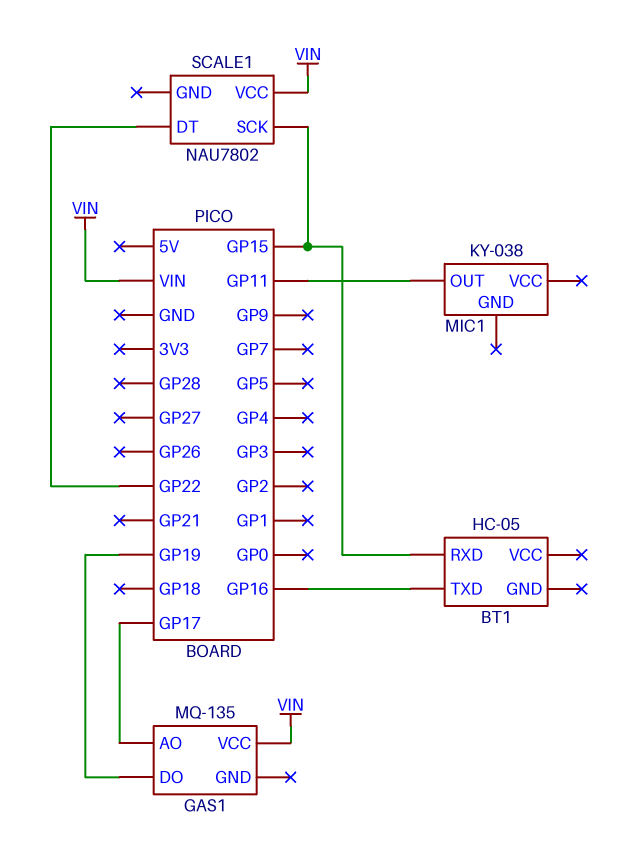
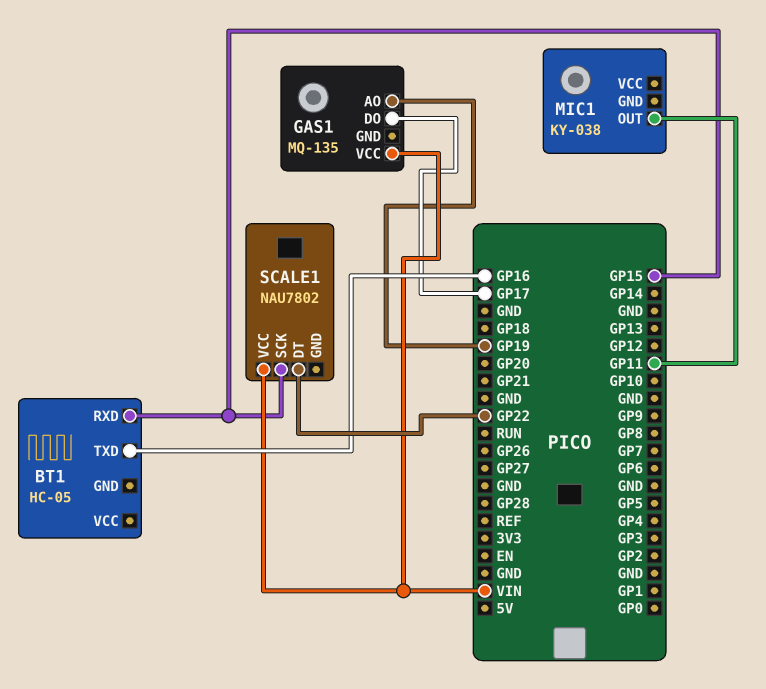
GAS1 pin AO: GP17 -> GP19
GAS1 pin DO: GP19 -> GP17

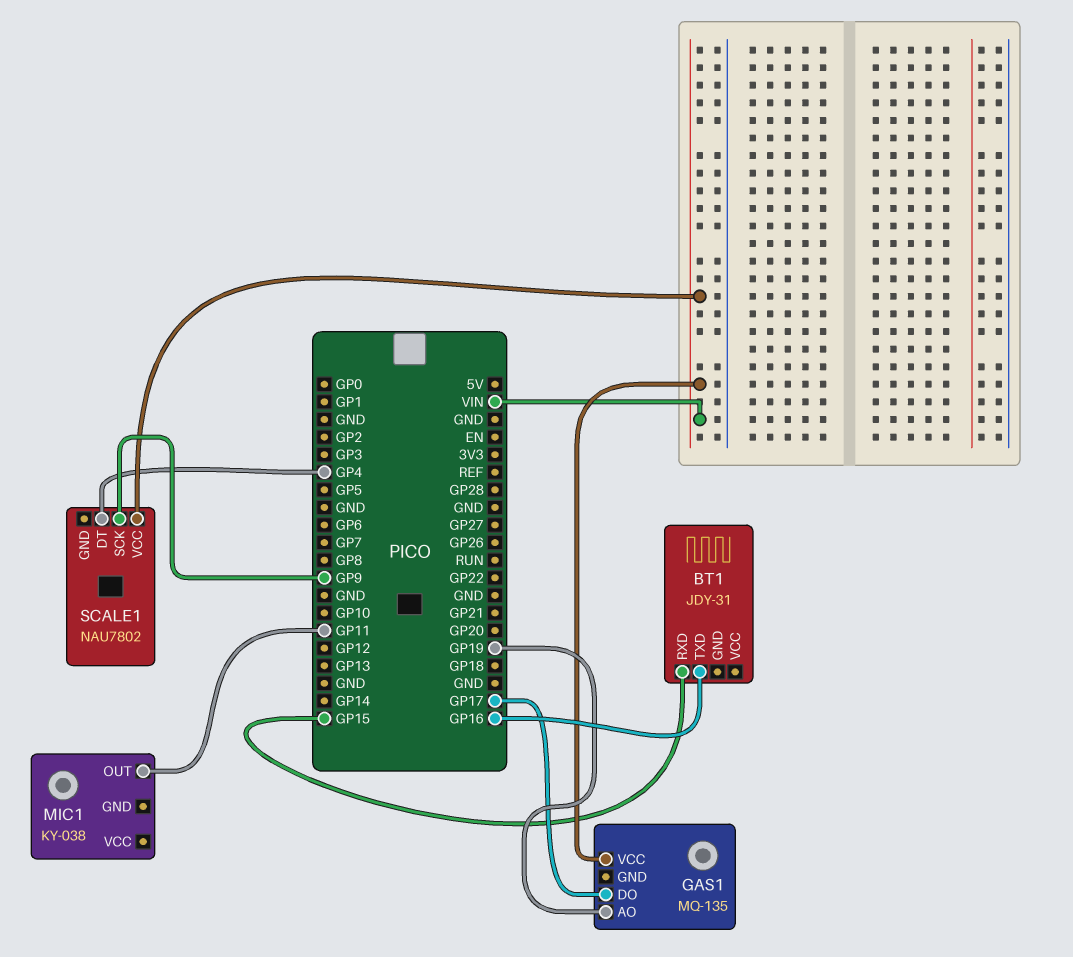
BT1: HC-05 -> JDY-31
SCALE1 pin DT: GP22 -> GP4
SCALE1 pin SCK: GP15 -> GP9

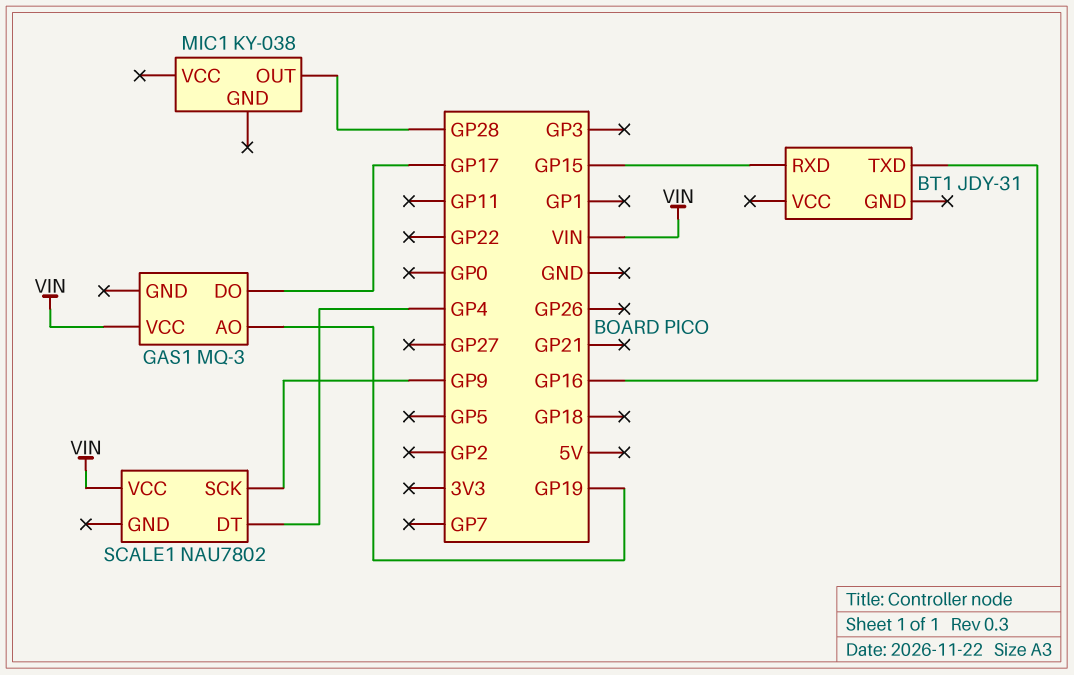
GAS1: MQ-135 -> MQ-3
MIC1 pin OUT: GP11 -> GP28

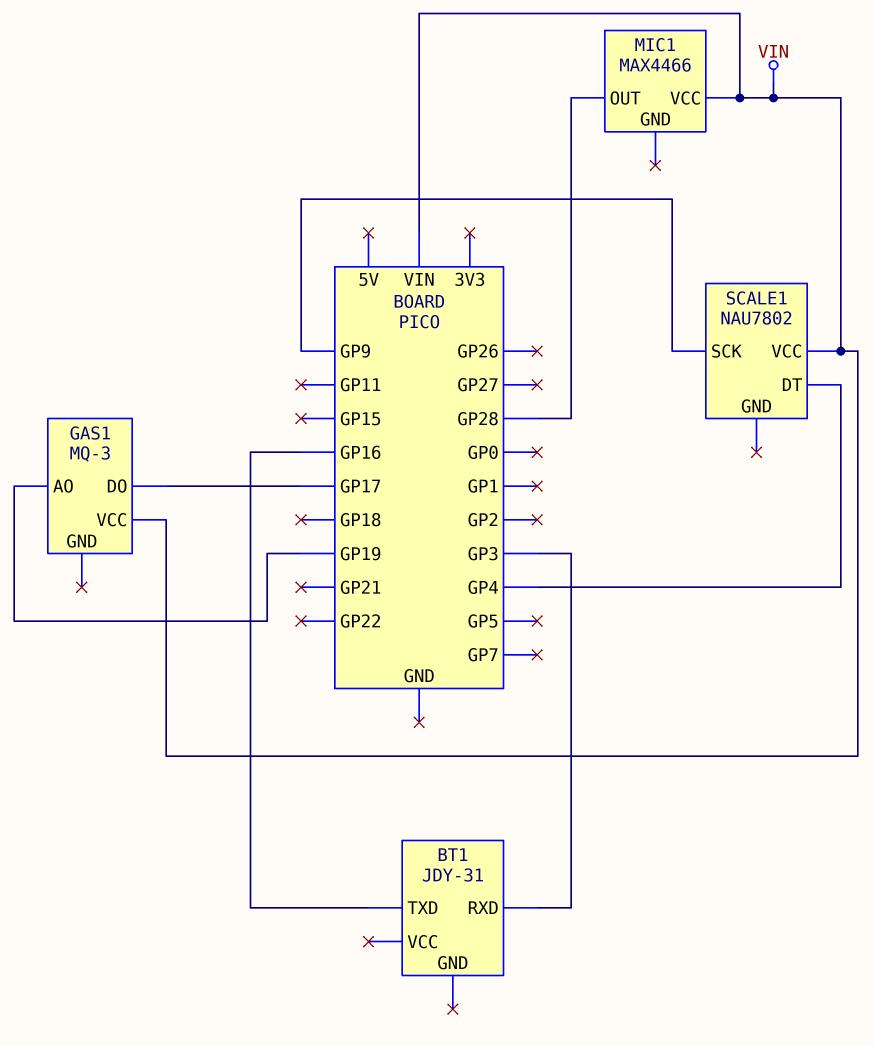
BT1 pin RXD: GP15 -> GP3
MIC1: KY-038 -> MAX4466
MIC1 pin VCC: none -> VIN

